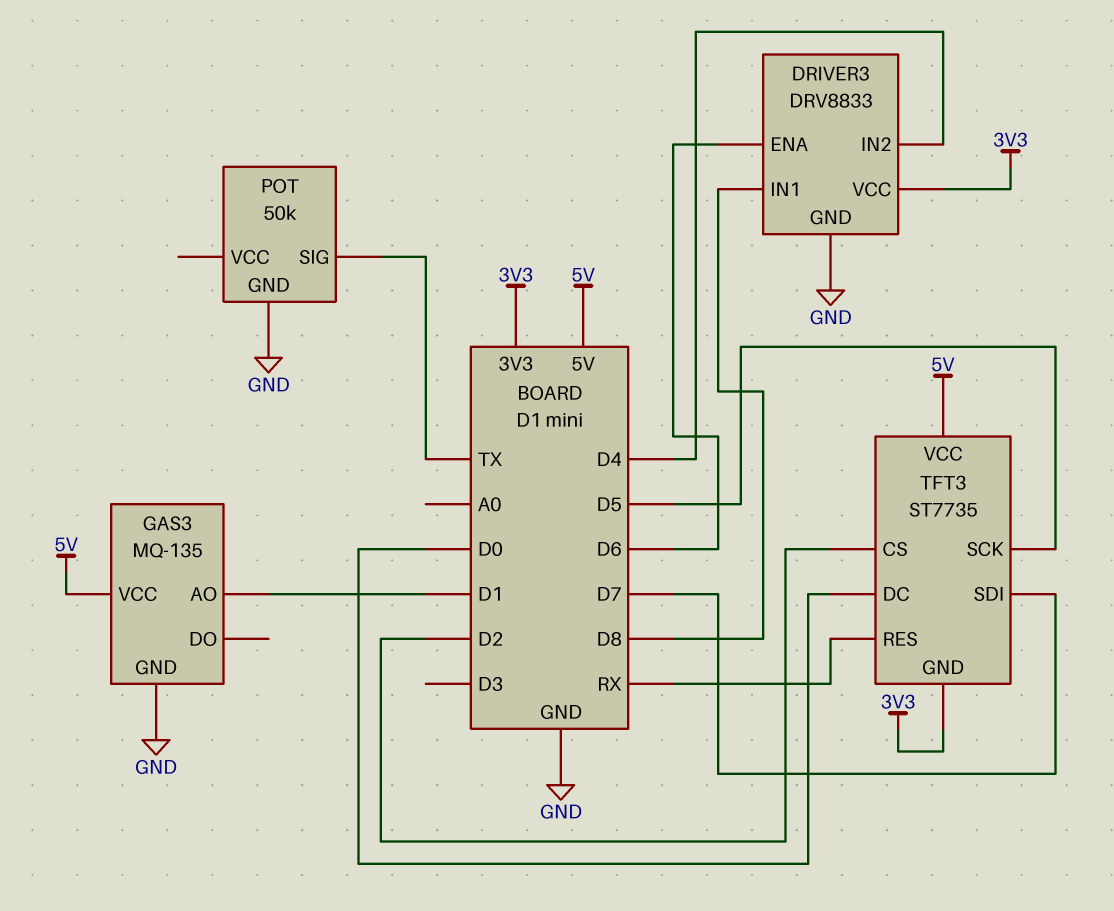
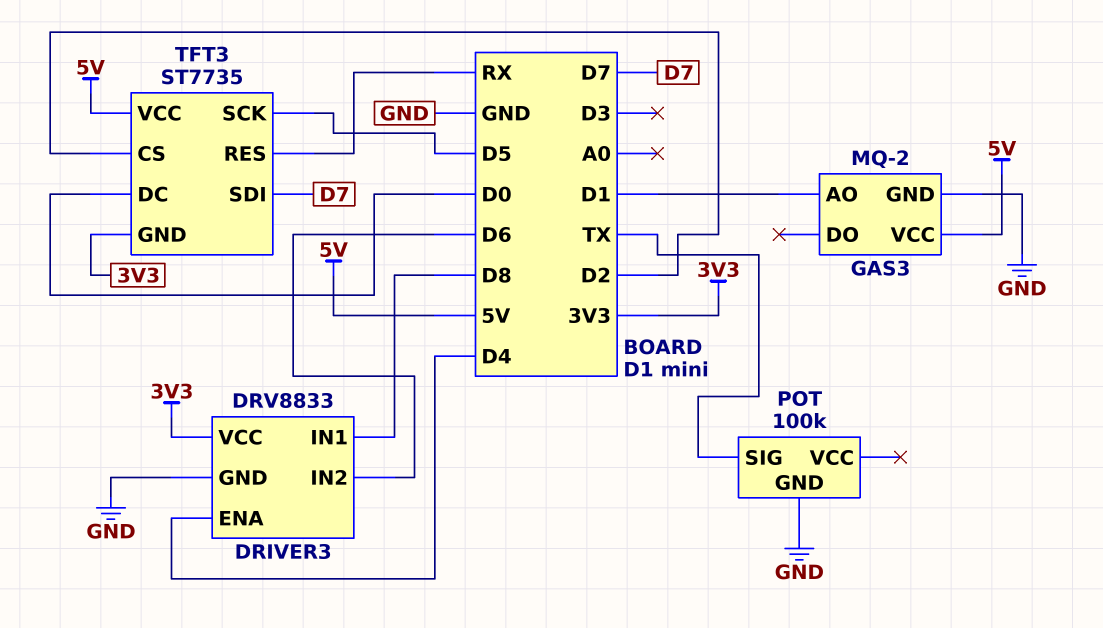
DRIVER3 pin ENA: D6 -> D4
DRIVER3 pin IN2: D4 -> D6
GAS3: MQ-135 -> MQ-2
POT: 50k -> 100k

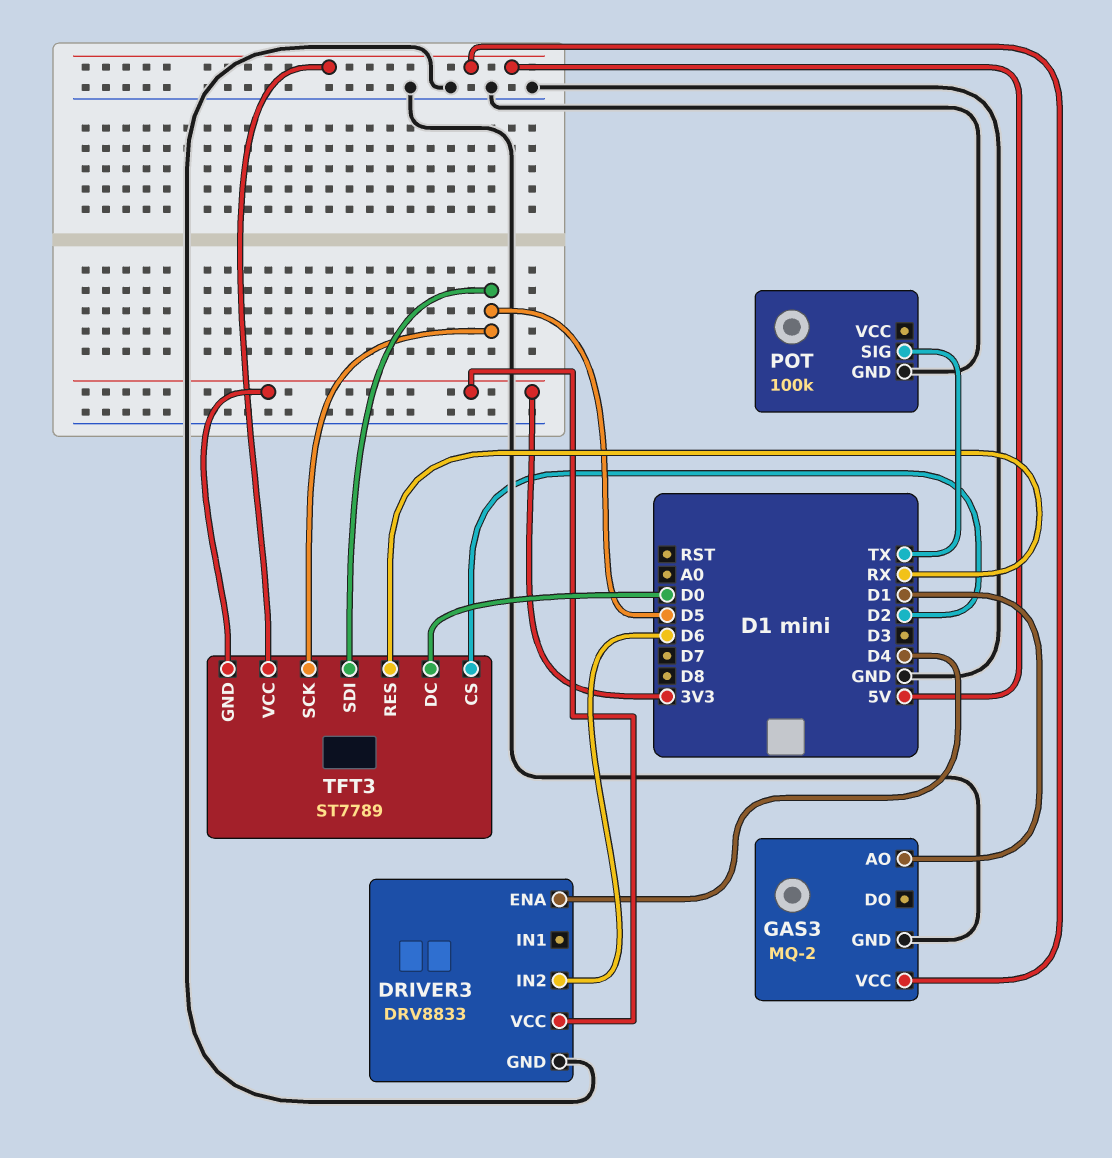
DRIVER3 pin IN1: D8 -> none
TFT3: ST7735 -> ST7789
TFT3 pin SDI: D7 -> D5

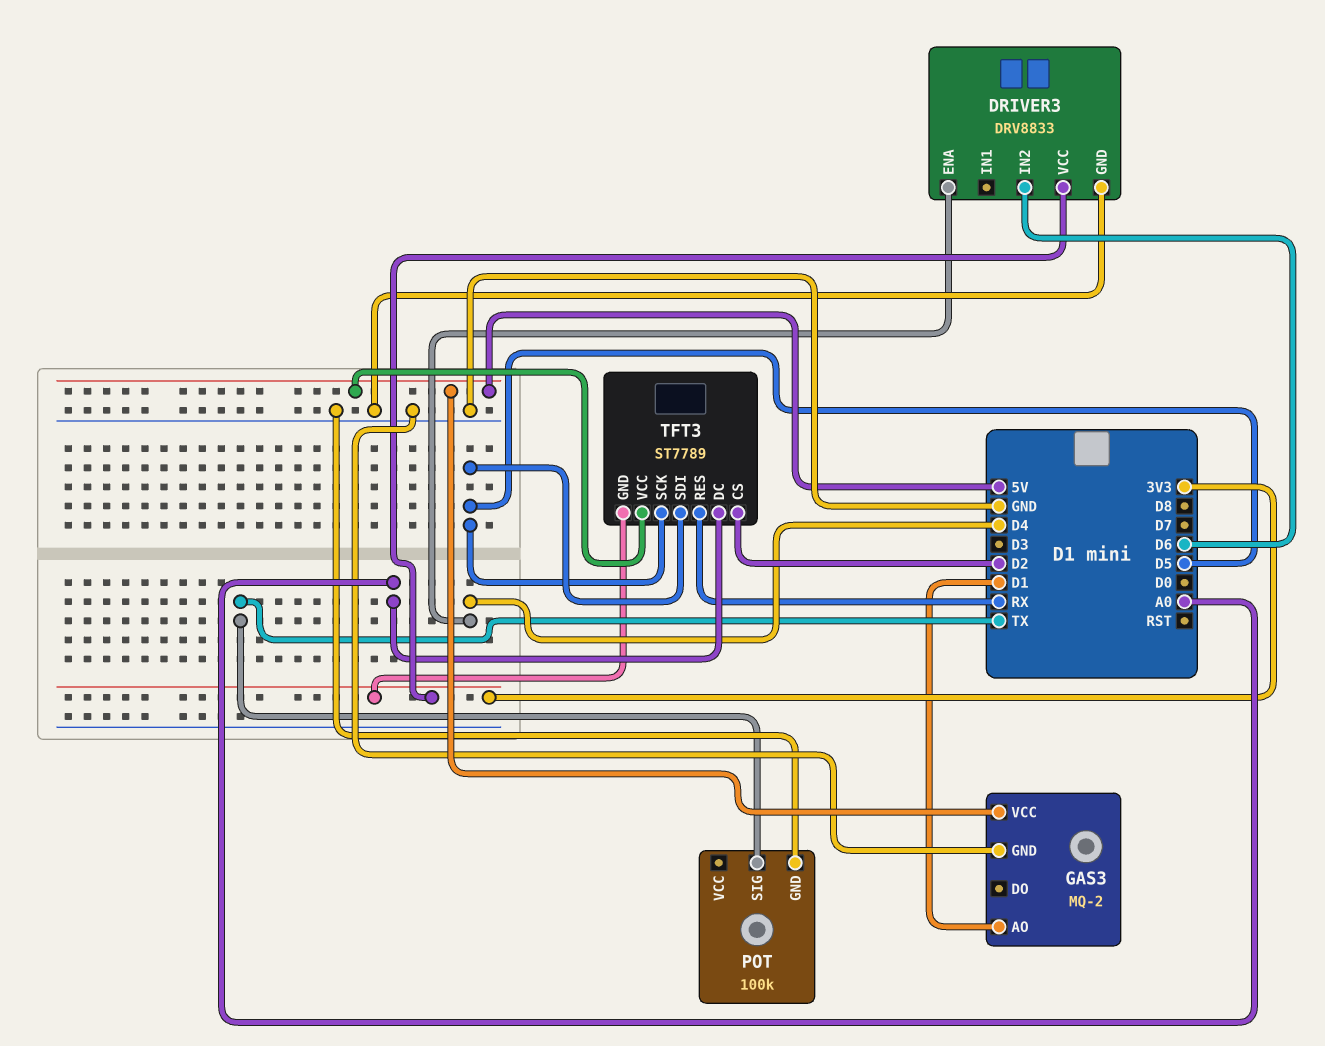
TFT3 pin DC: D0 -> A0

